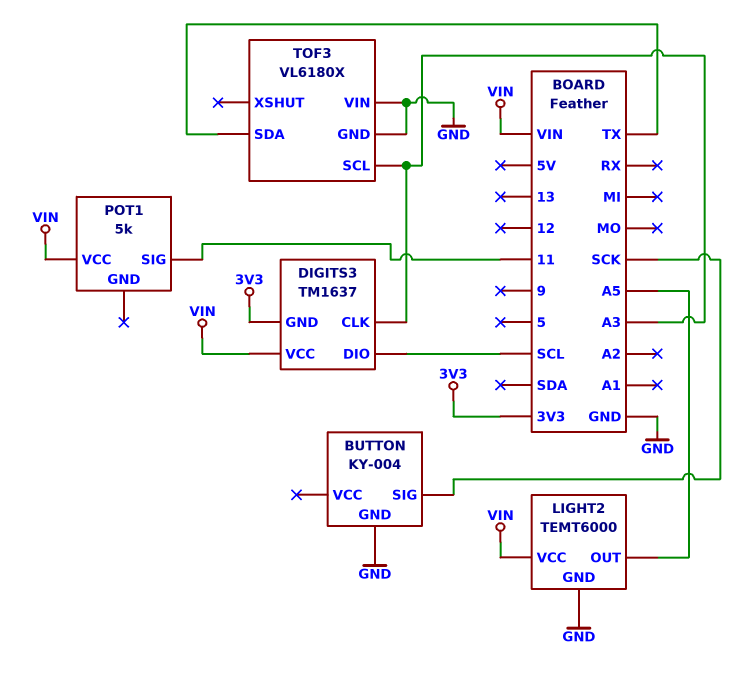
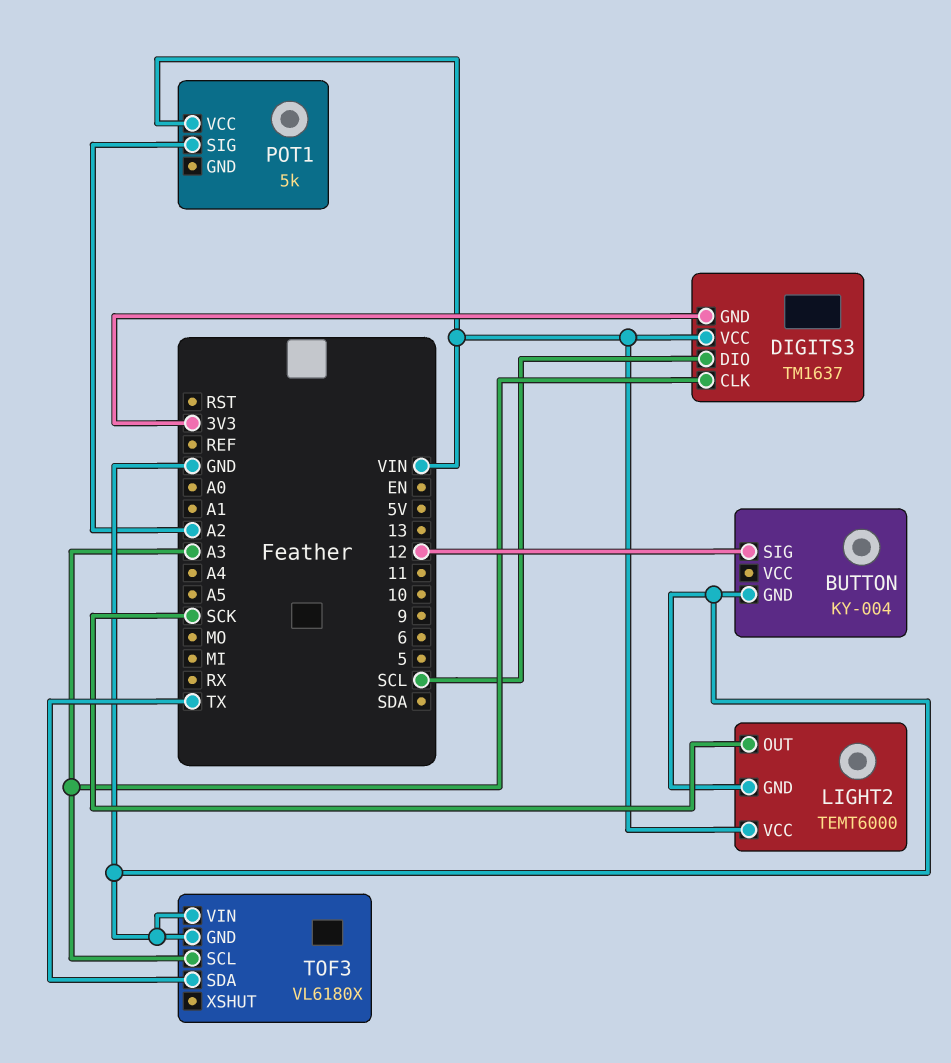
BUTTON pin SIG: SCK -> 12
LIGHT2 pin OUT: A5 -> SCK
POT1 pin SIG: 11 -> A2

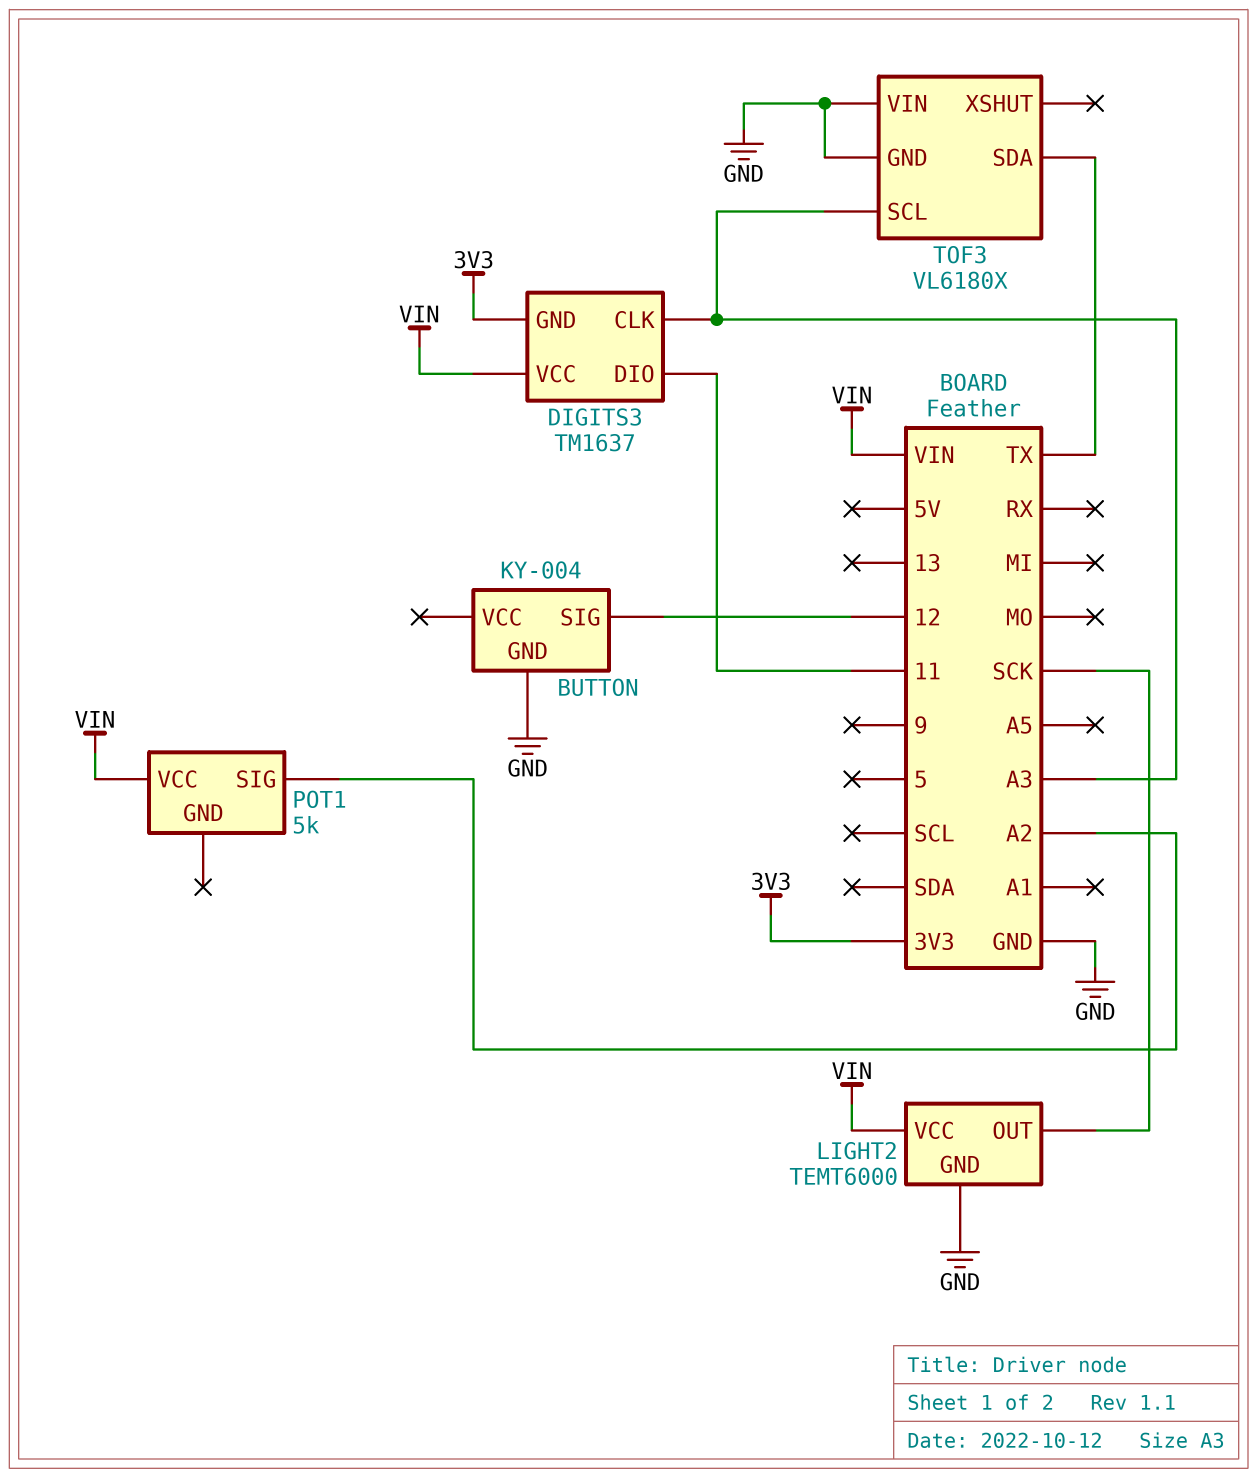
DIGITS3 pin DIO: SCL -> 11

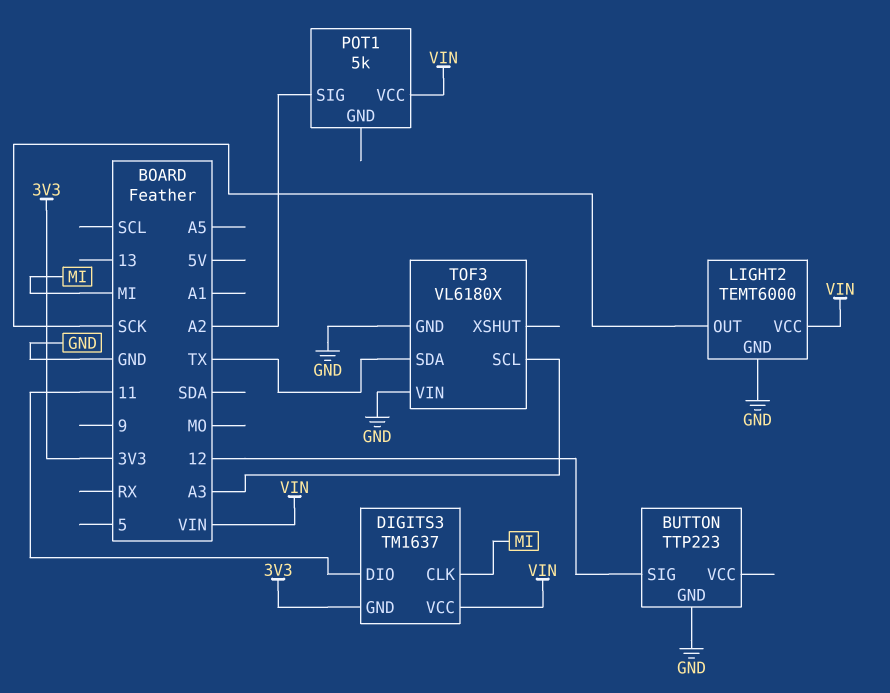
BUTTON: KY-004 -> TTP223
DIGITS3 pin CLK: A3 -> MI

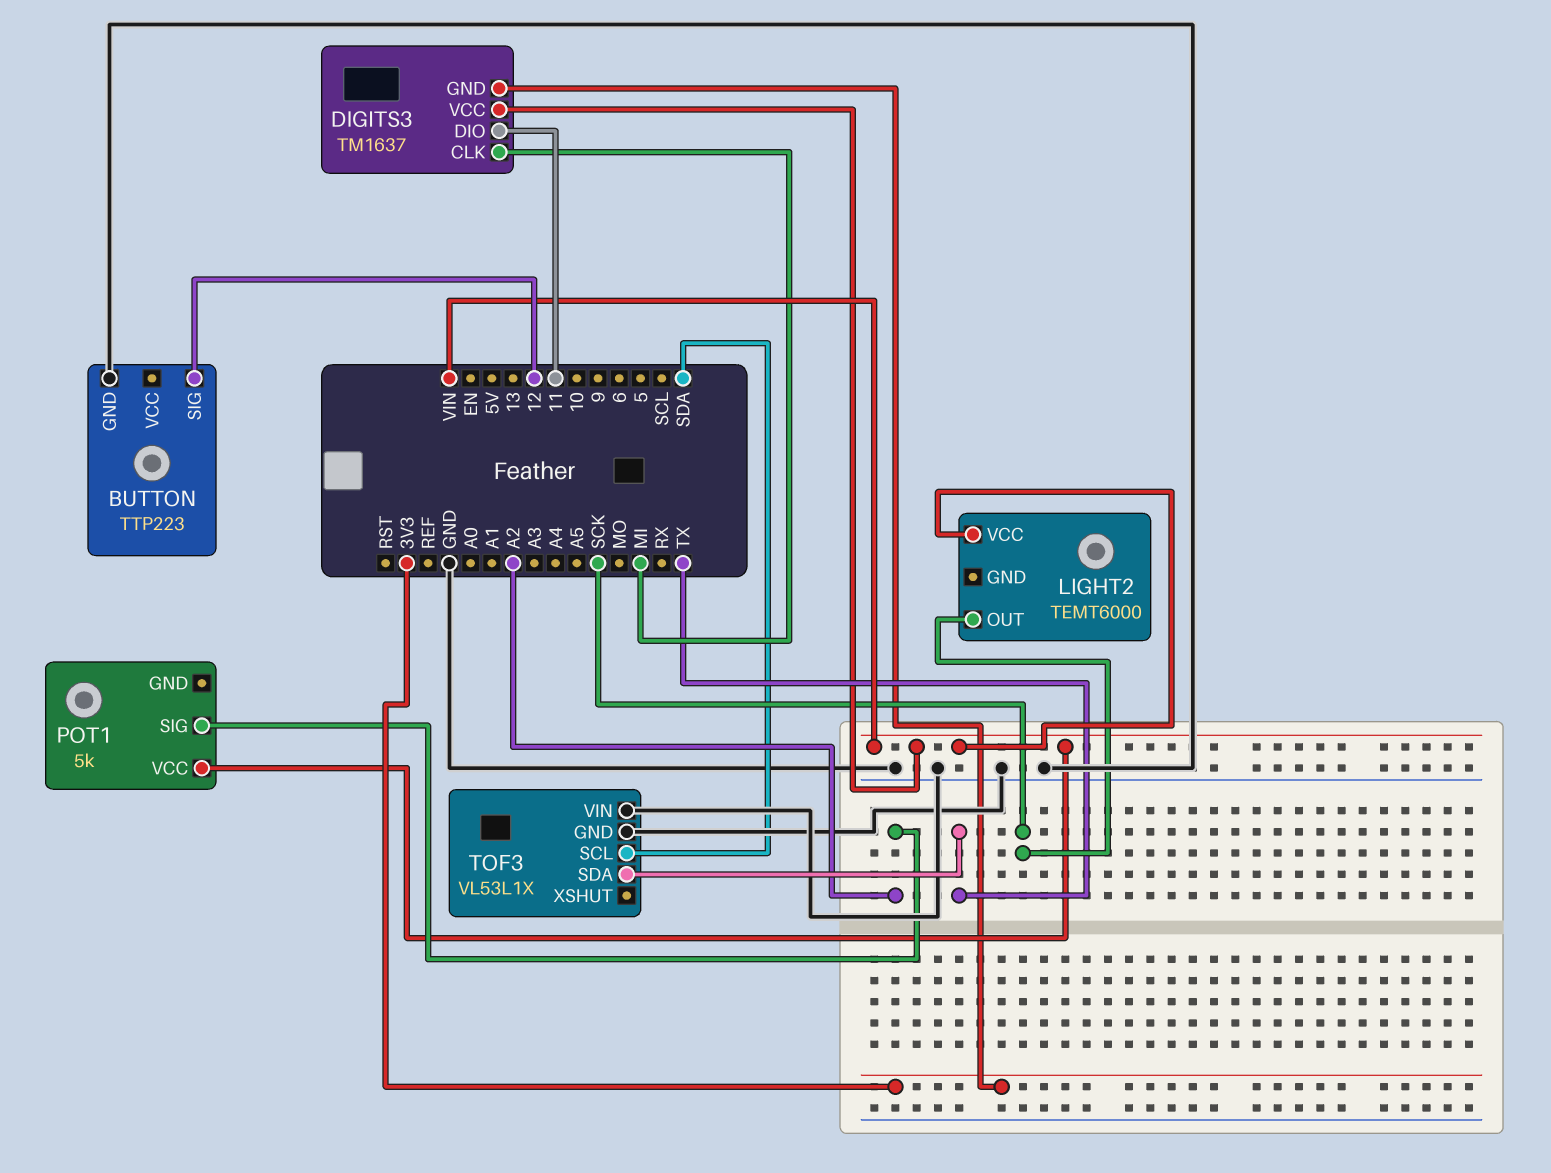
LIGHT2 pin GND: GND -> none
TOF3: VL6180X -> VL53L1X
TOF3 pin SCL: A3 -> SDA

